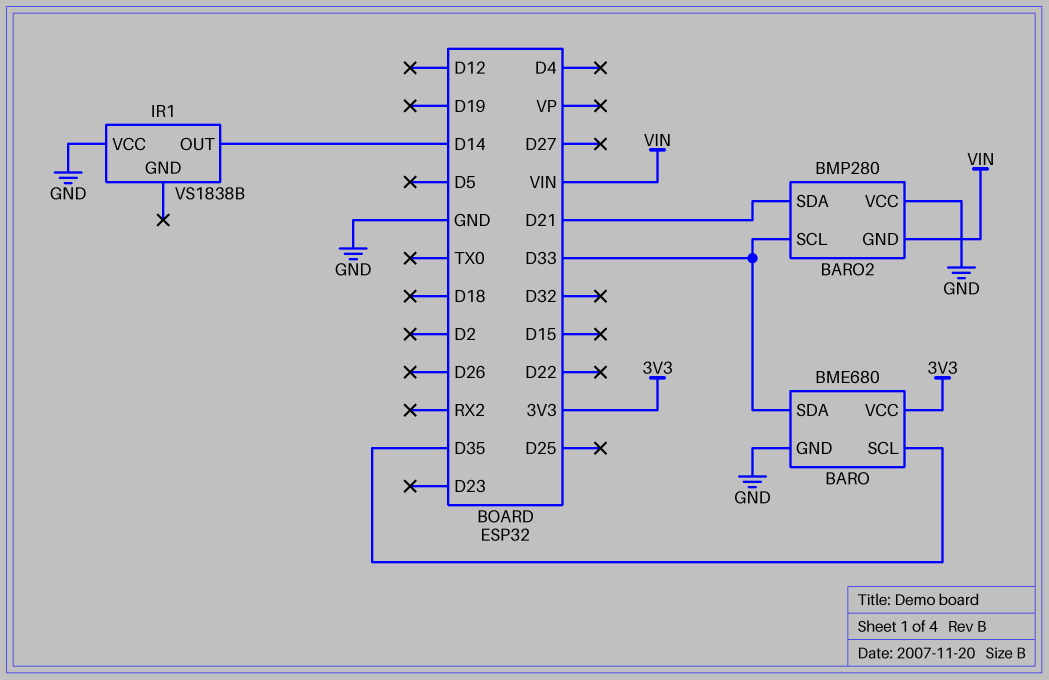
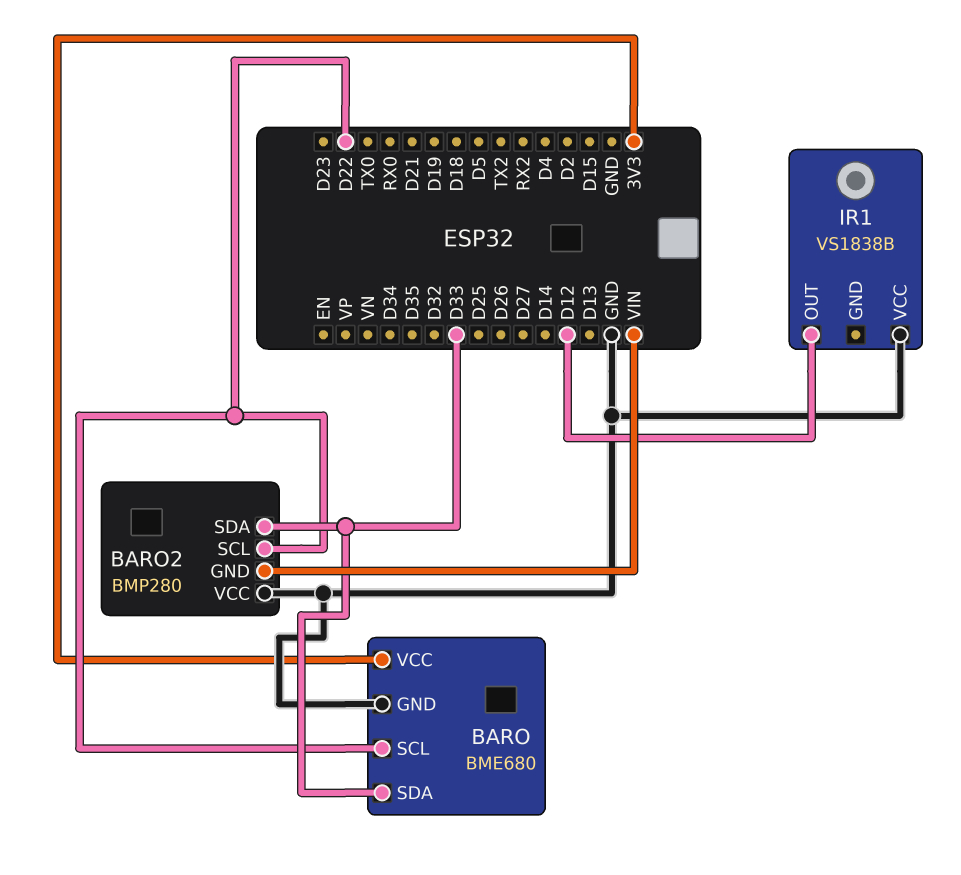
BARO pin SCL: D35 -> D22
BARO2 pin SCL: D33 -> D22
BARO2 pin SDA: D21 -> D33
IR1 pin OUT: D14 -> D12

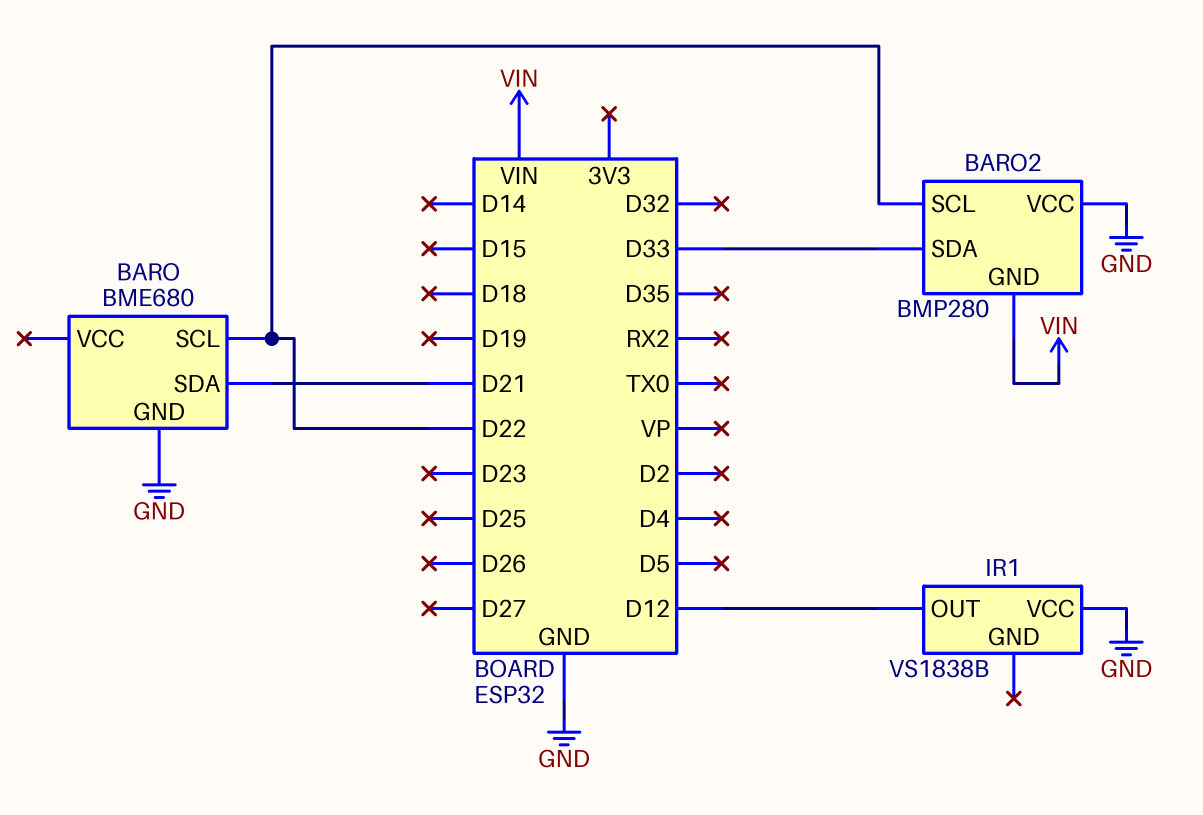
BARO pin SDA: D33 -> D21
BARO pin VCC: 3V3 -> none

